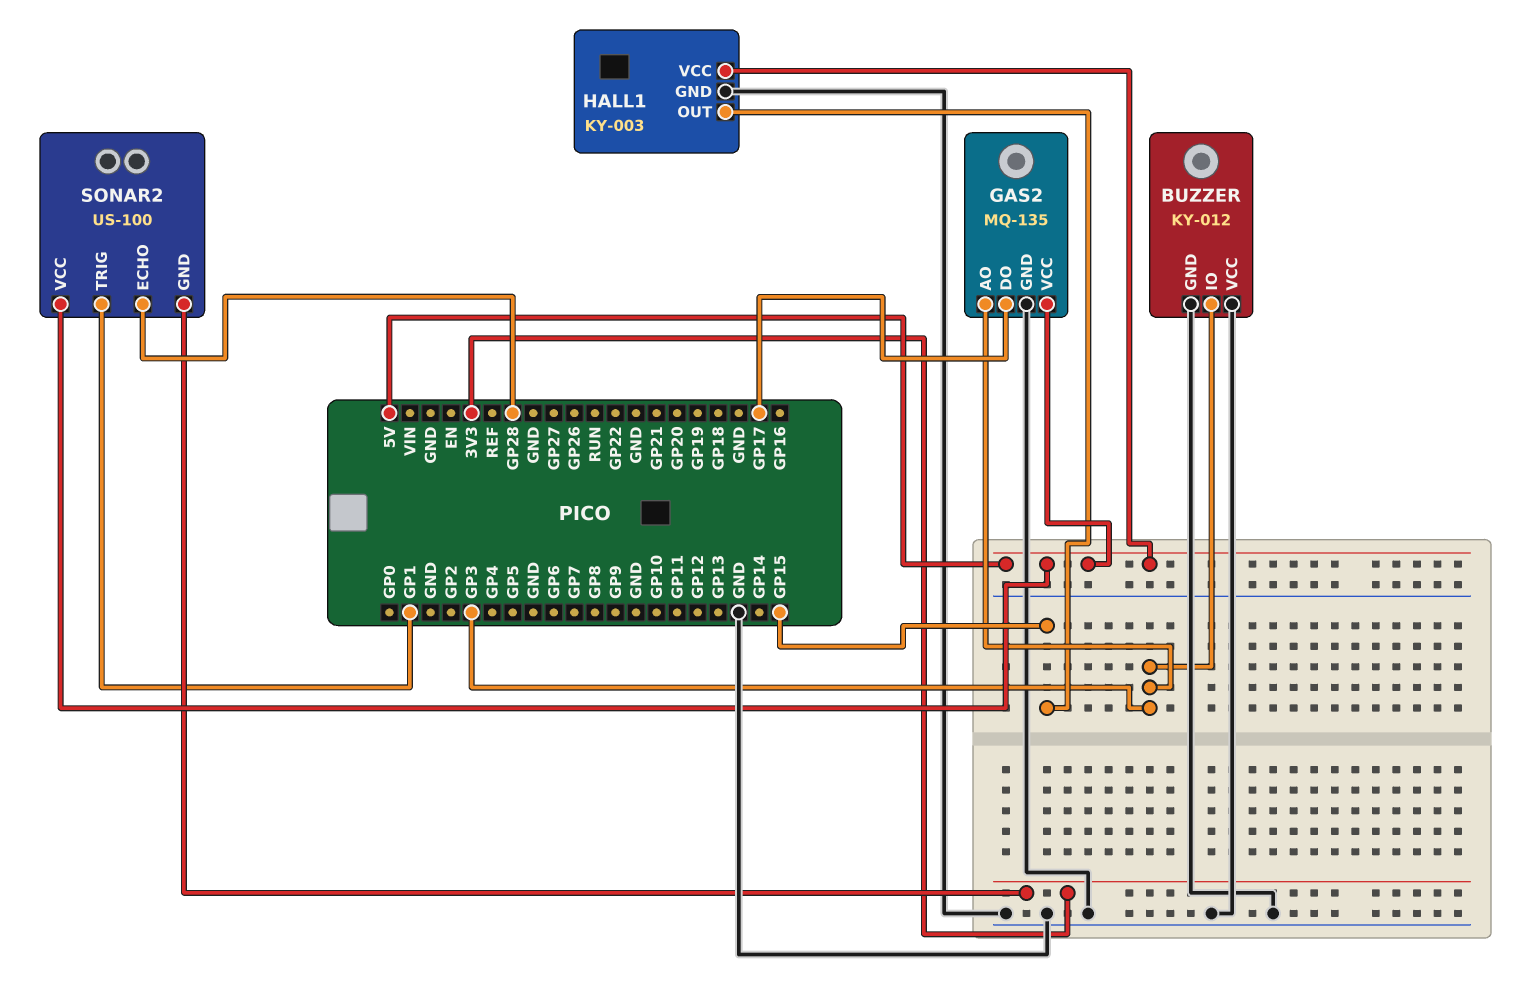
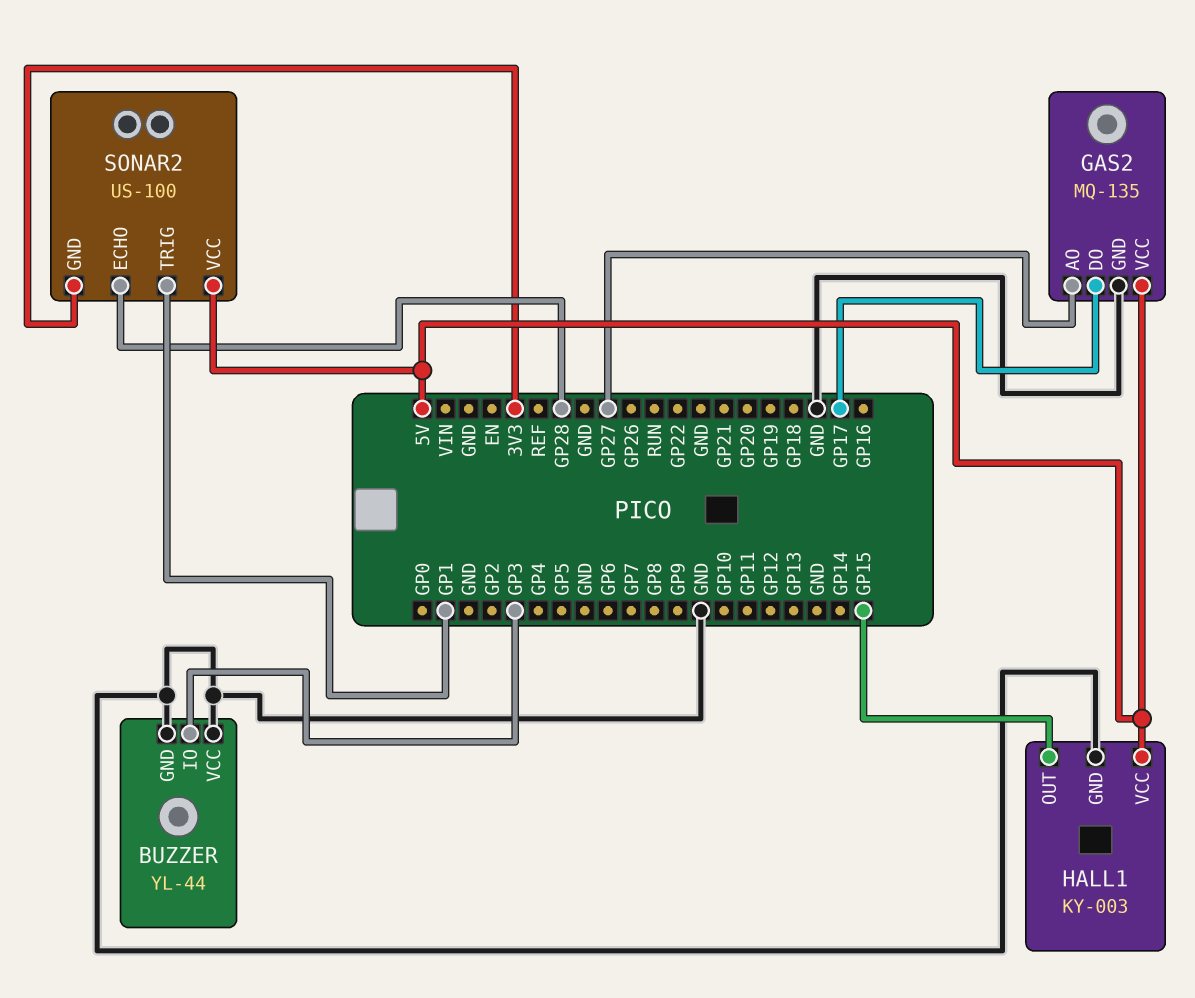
BUZZER: KY-012 -> YL-44
GAS2 pin AO: GP3 -> GP27

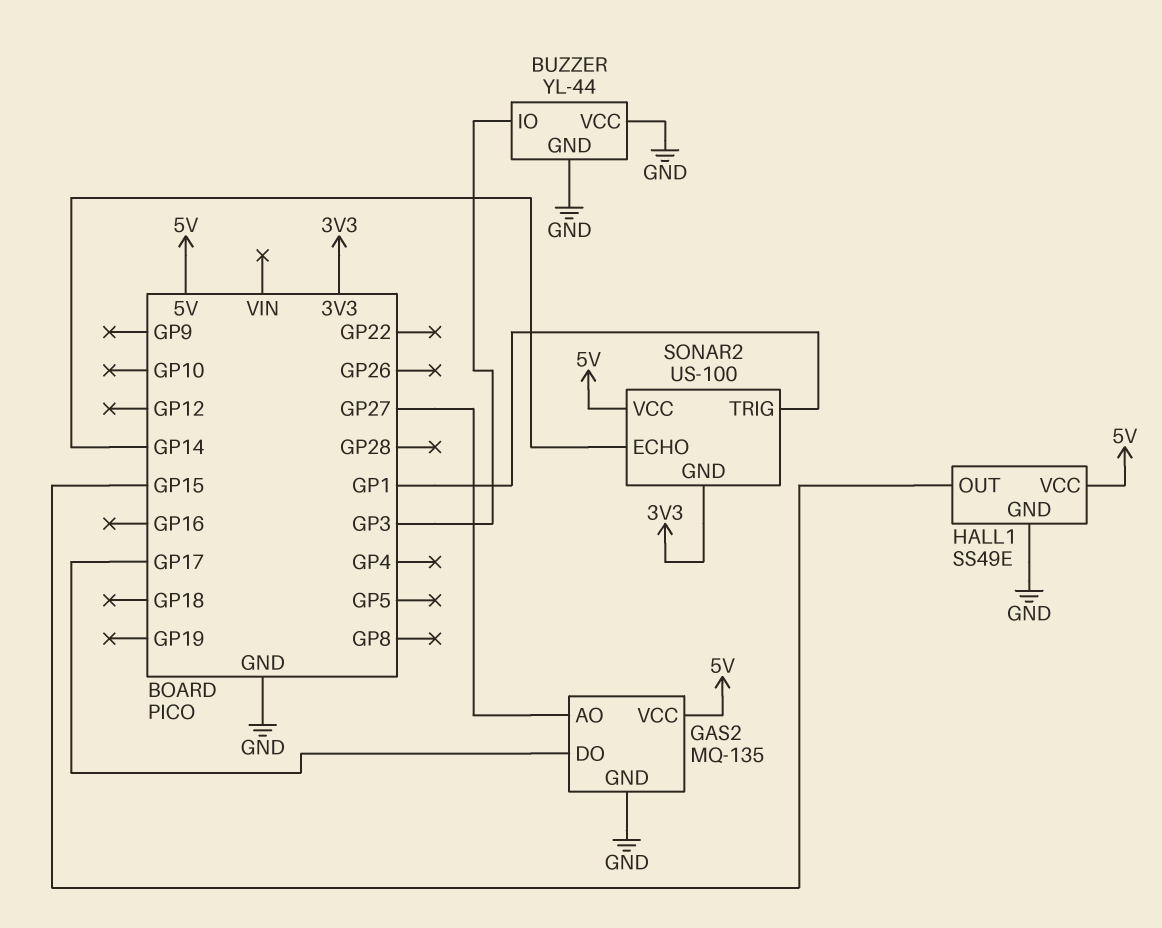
HALL1: KY-003 -> SS49E
SONAR2 pin ECHO: GP28 -> GP14

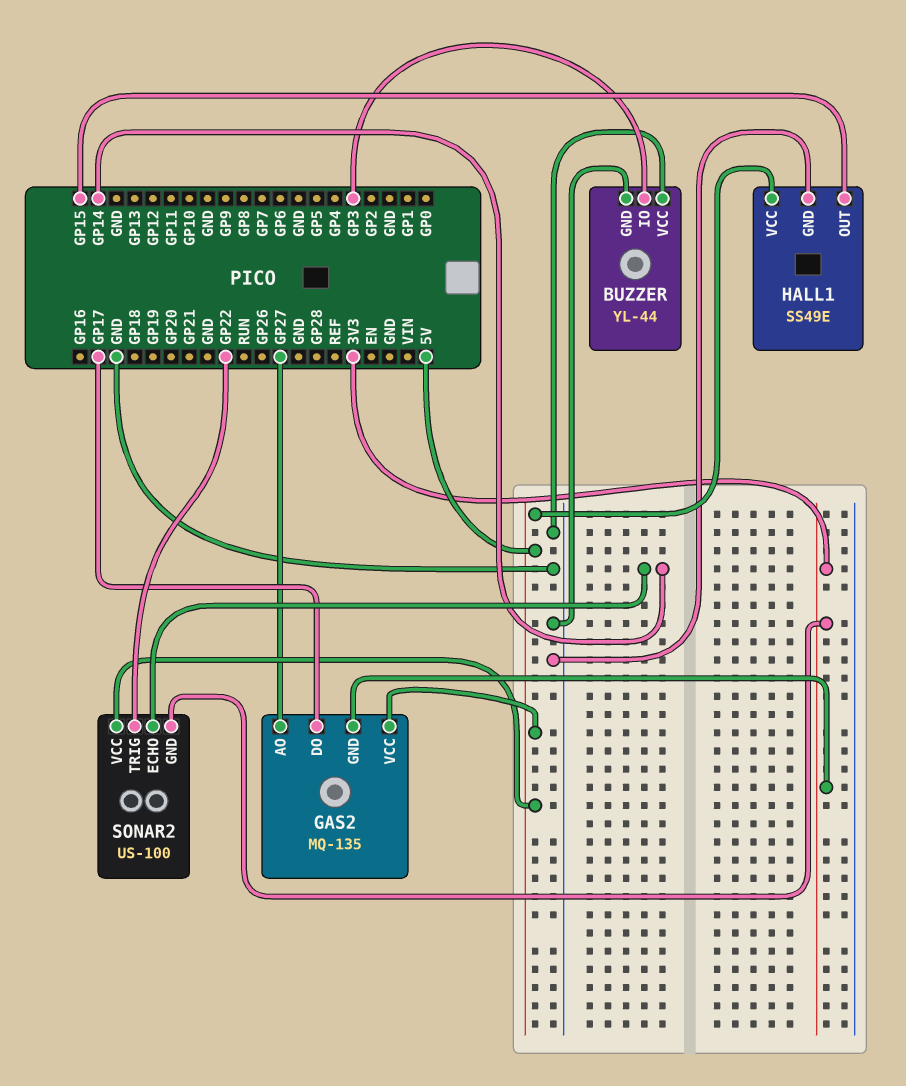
GAS2 pin GND: GND -> 3V3
SONAR2 pin TRIG: GP1 -> GP22

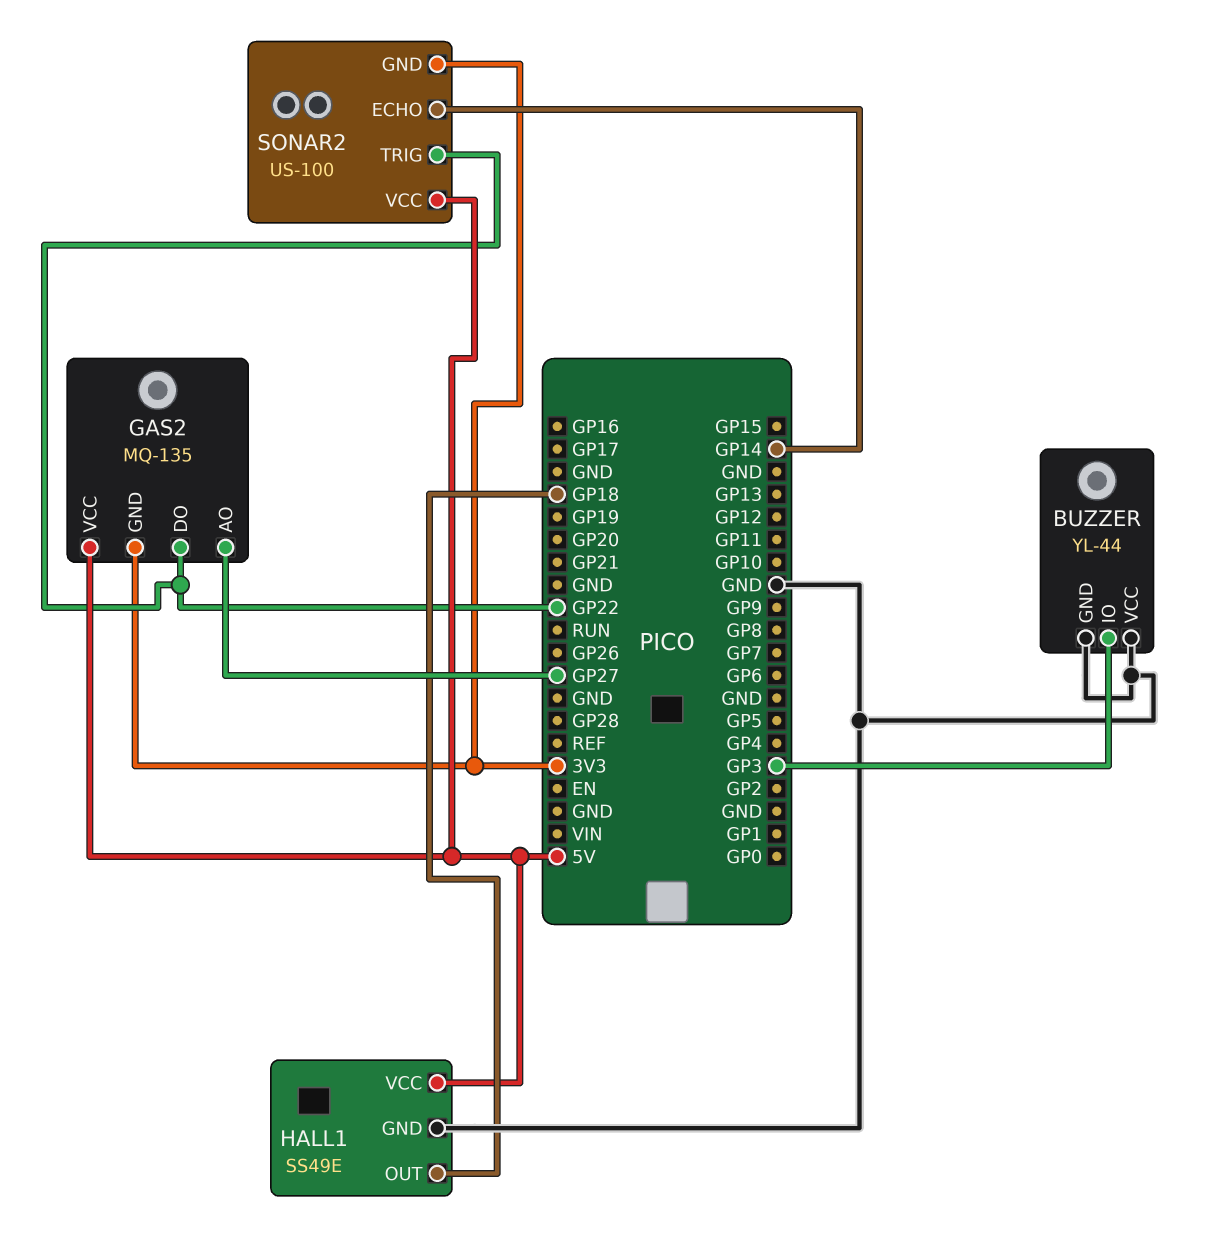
GAS2 pin DO: GP17 -> GP22
HALL1 pin OUT: GP15 -> GP18

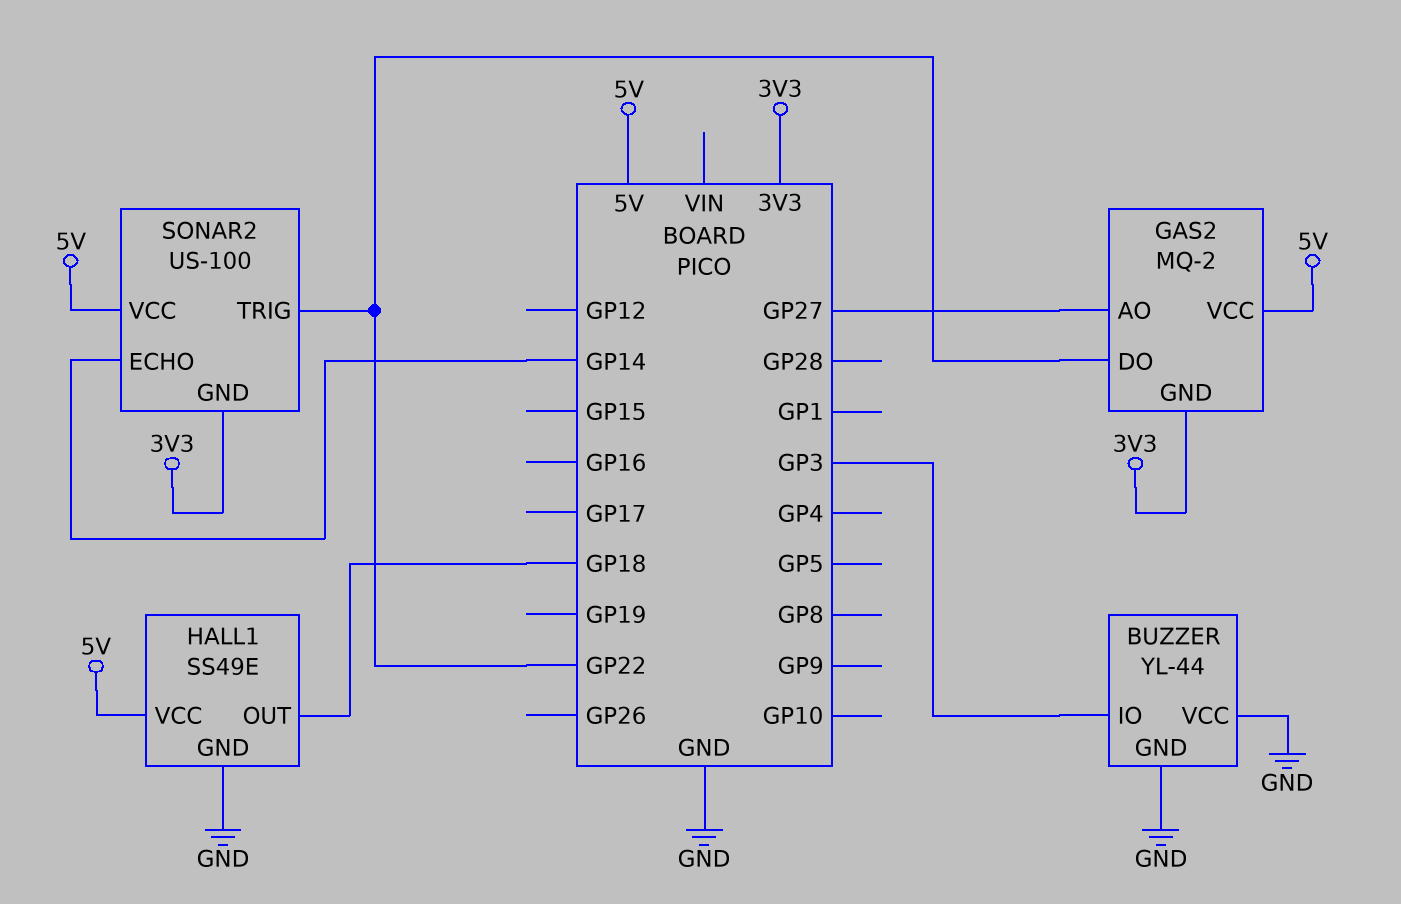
GAS2: MQ-135 -> MQ-2

